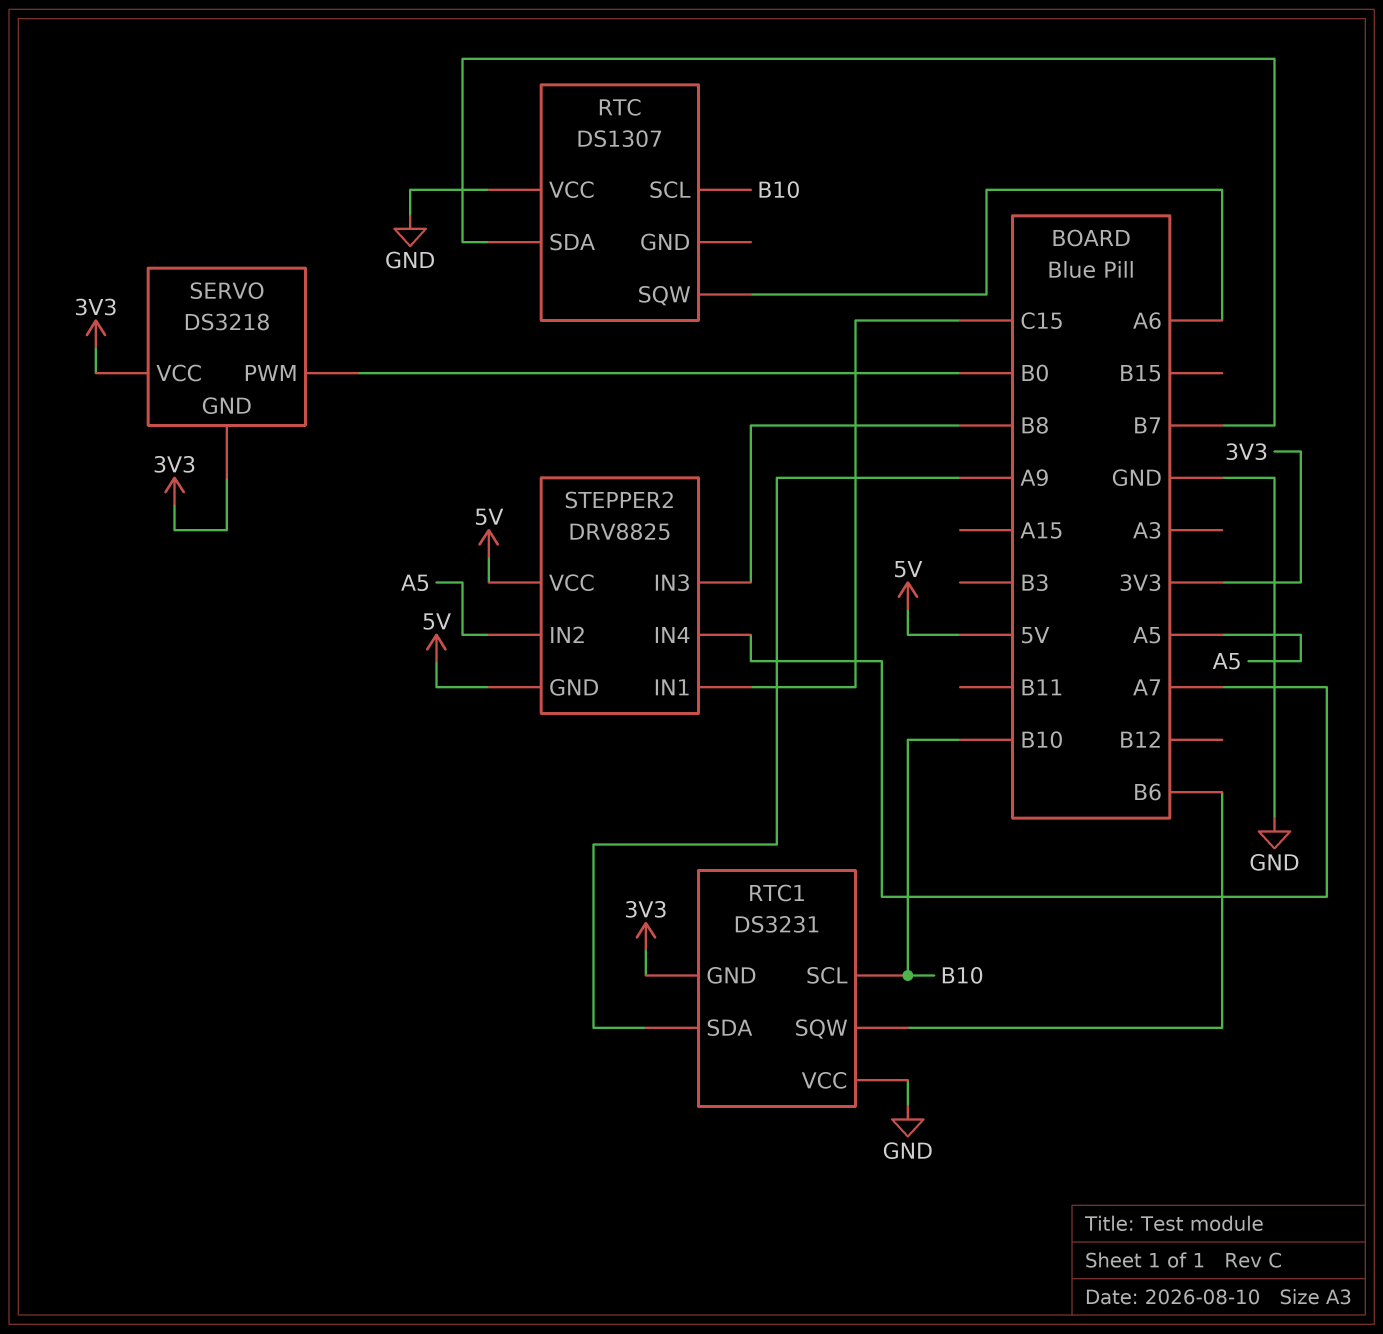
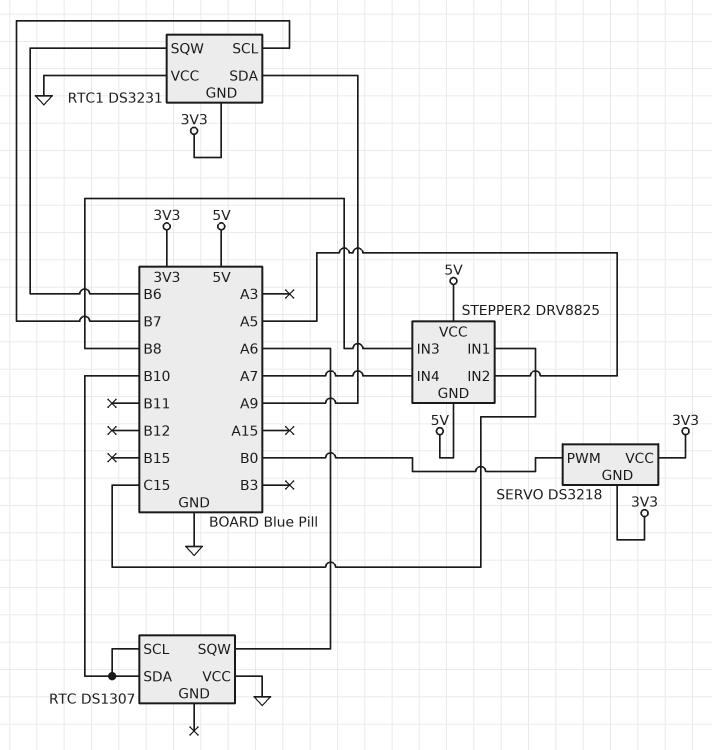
RTC pin SDA: B7 -> B10
RTC1 pin SCL: B10 -> B7

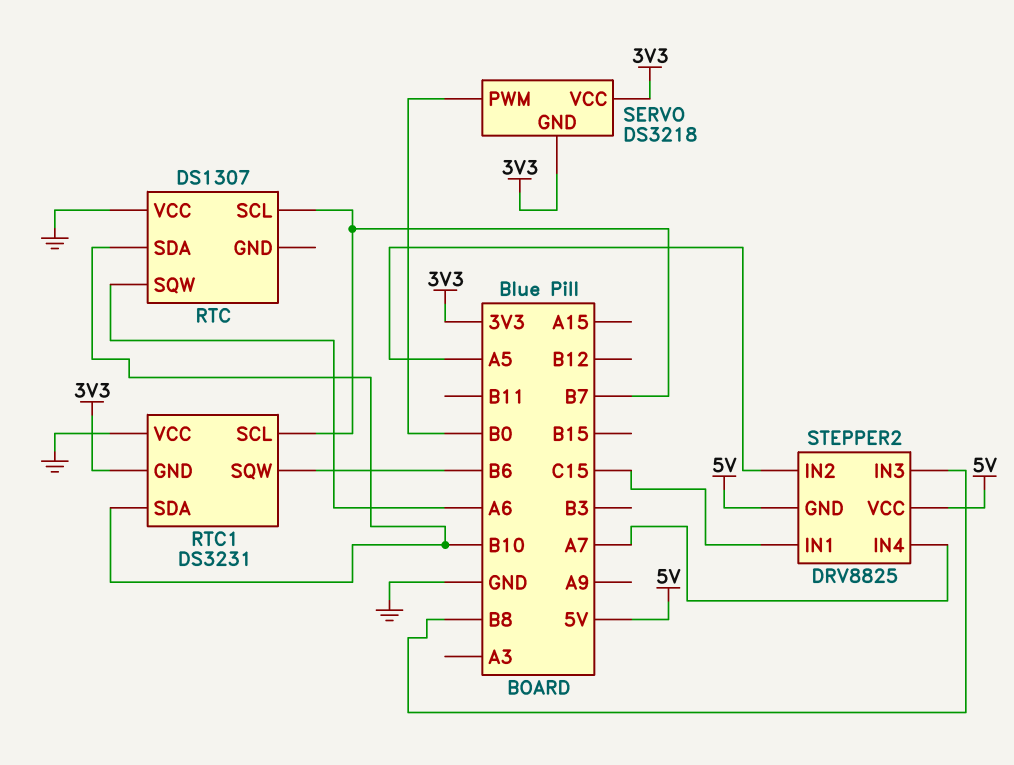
RTC pin SCL: B10 -> B7
RTC1 pin SDA: A9 -> B10

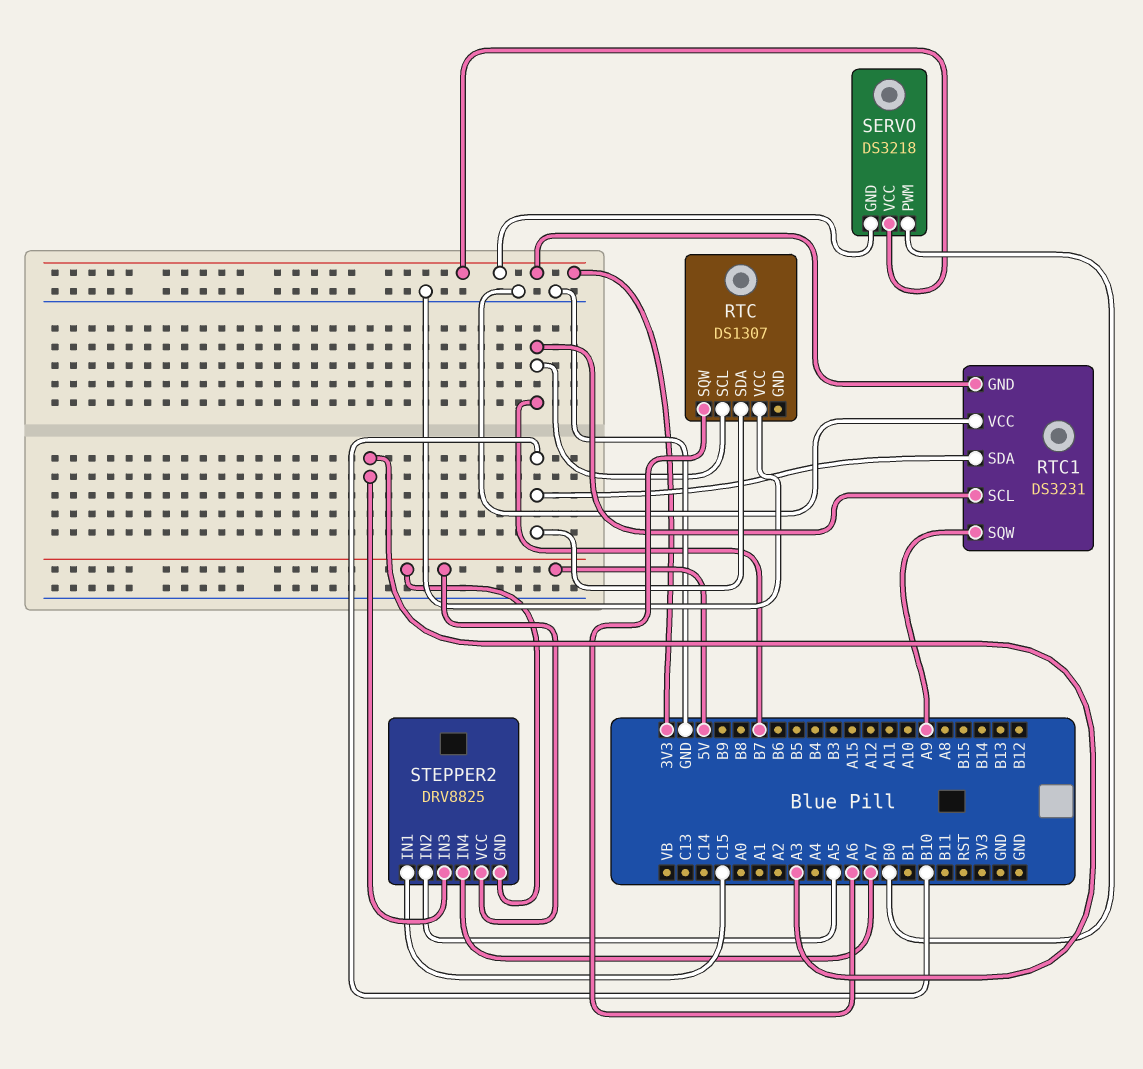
RTC1 pin SQW: B6 -> A9
STEPPER2 pin IN3: B8 -> A3

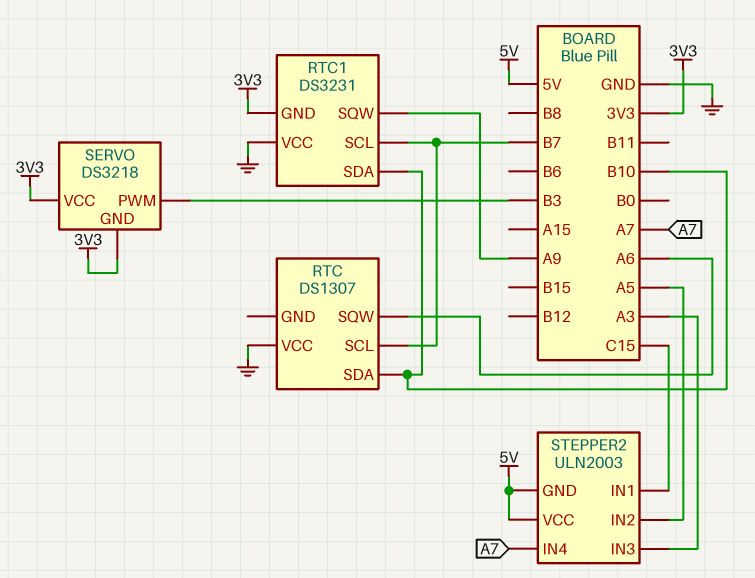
SERVO pin PWM: B0 -> B3
STEPPER2: DRV8825 -> ULN2003

